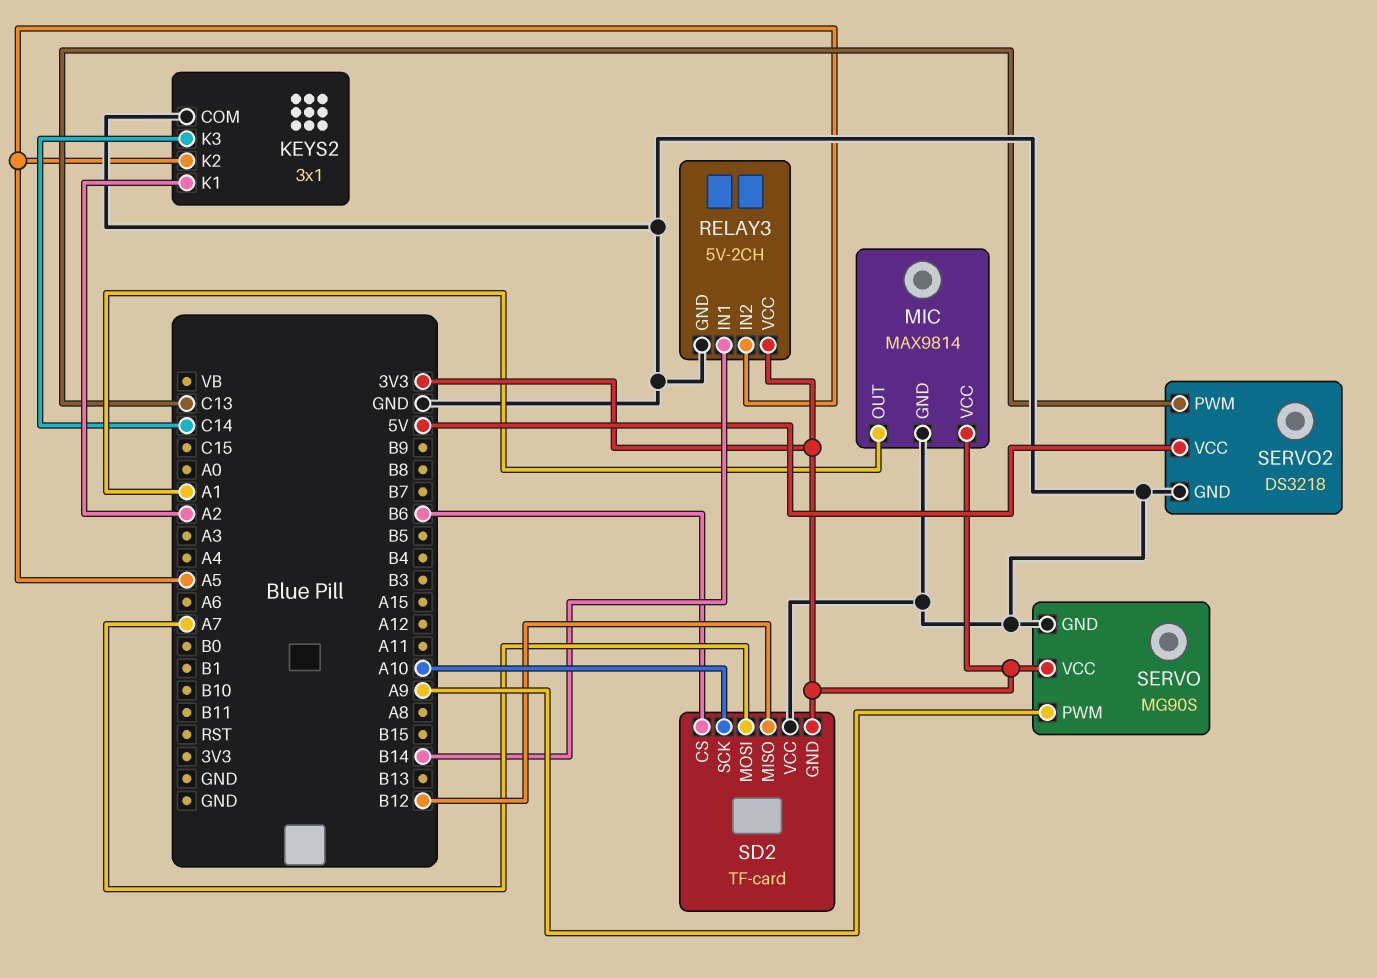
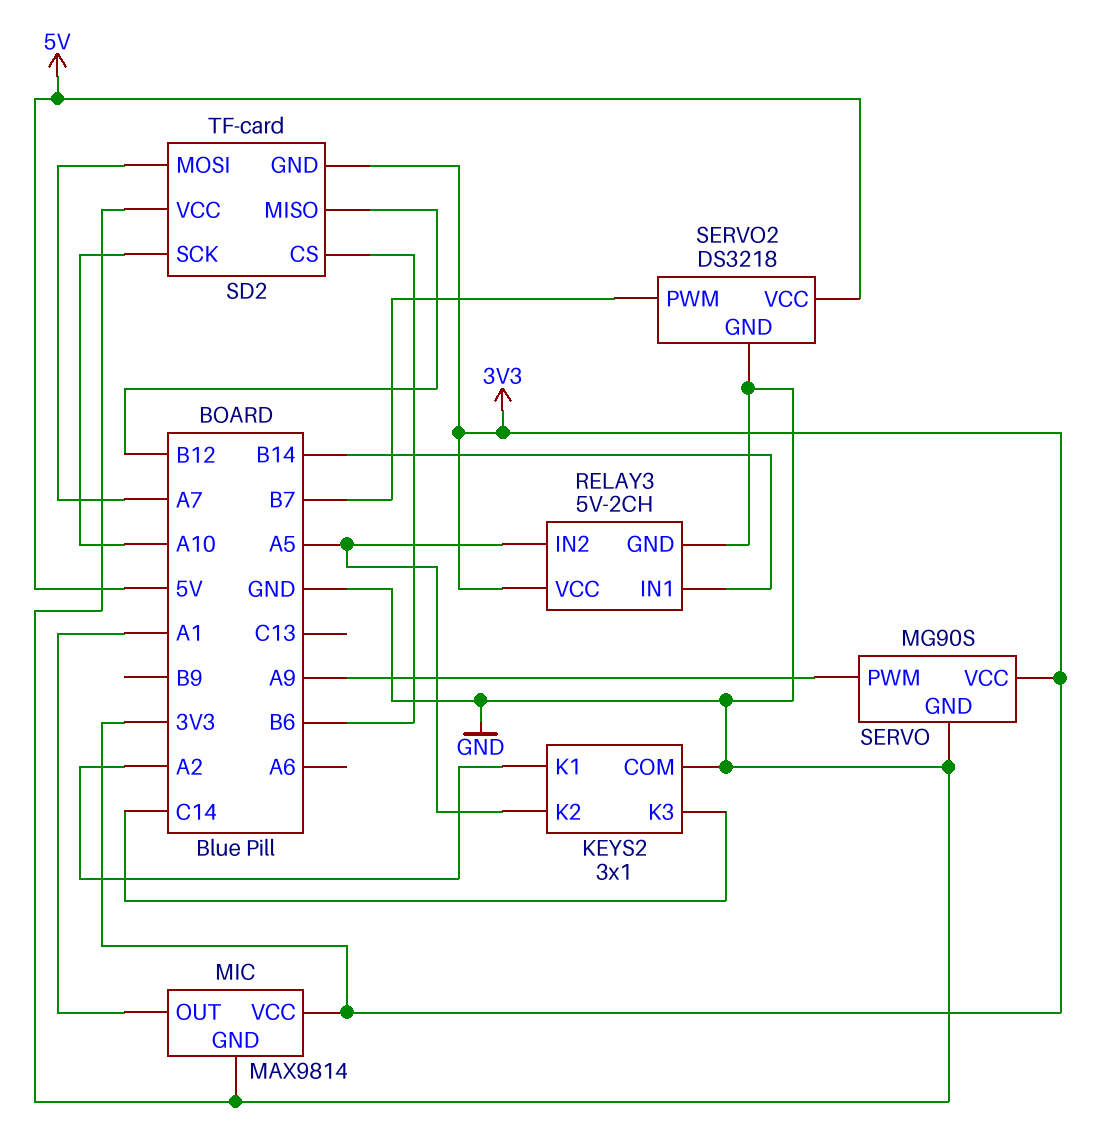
SERVO2 pin PWM: C13 -> B7

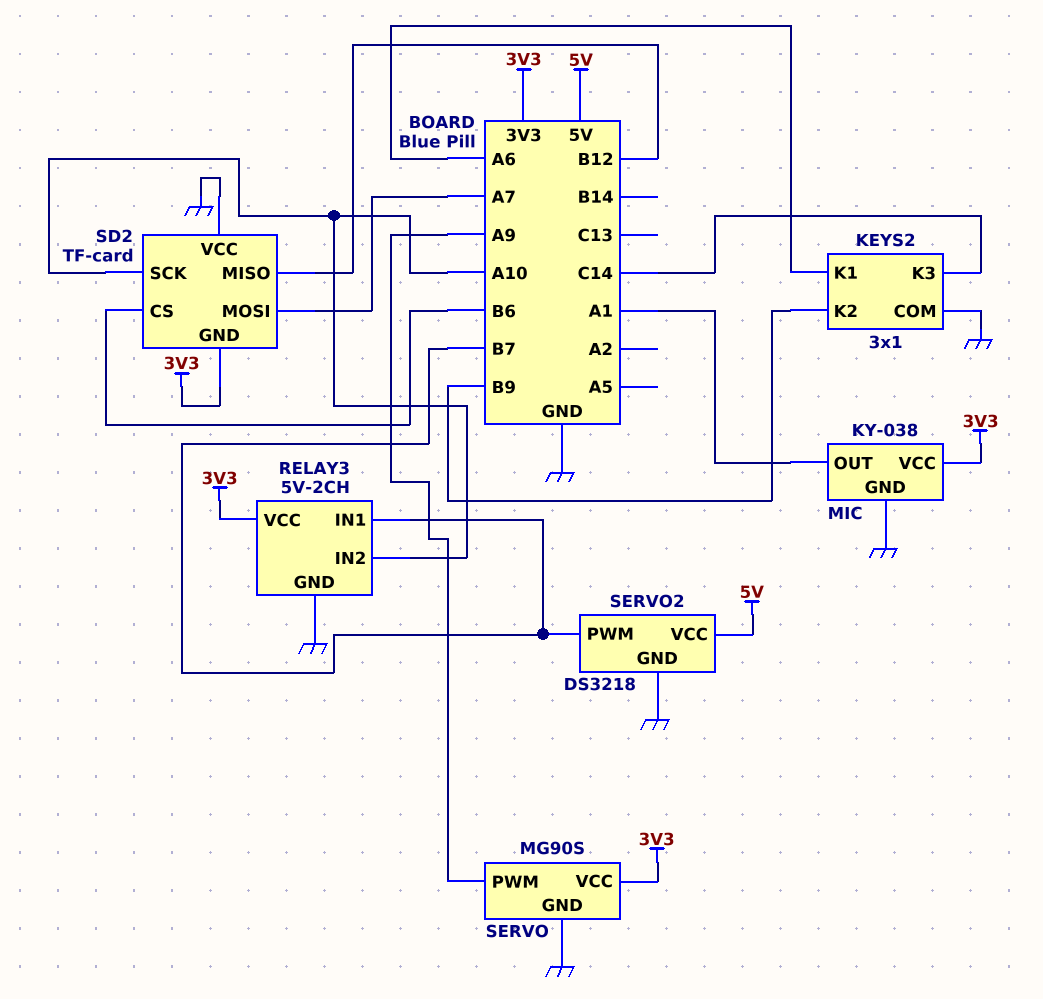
KEYS2 pin K1: A2 -> A6
KEYS2 pin K2: A5 -> B9
MIC: MAX9814 -> KY-038
RELAY3 pin IN1: B14 -> B7
RELAY3 pin IN2: A5 -> A10

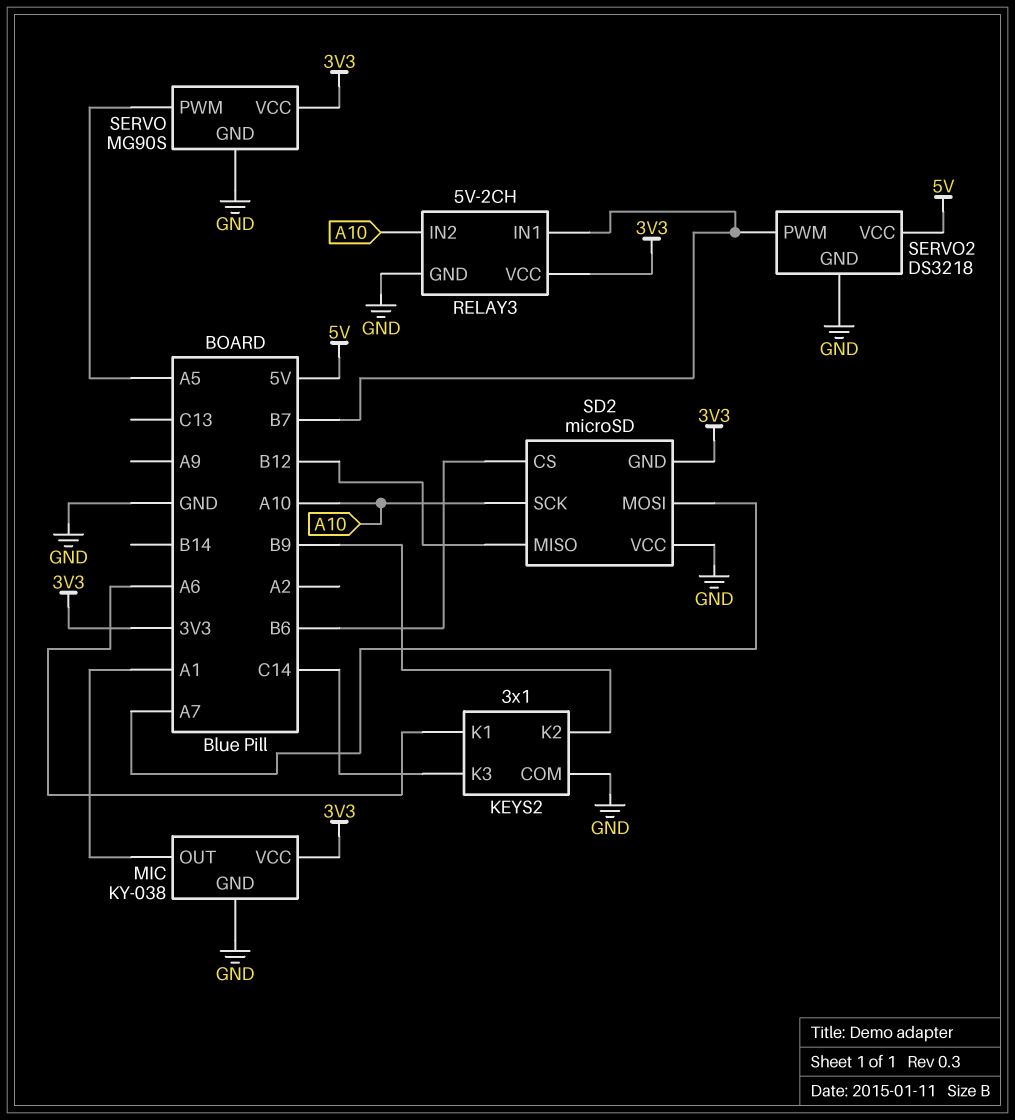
SD2: TF-card -> microSD
SERVO pin PWM: A9 -> A5

